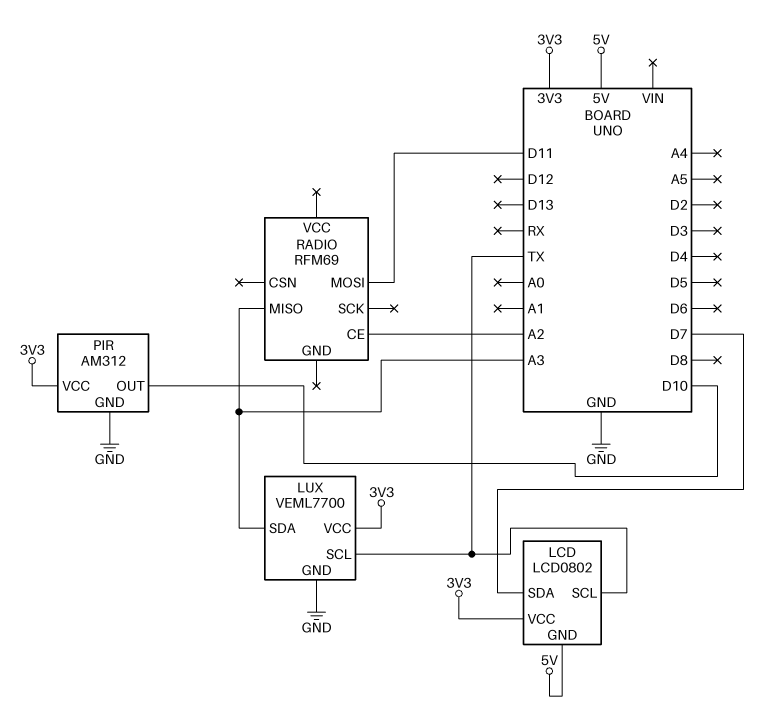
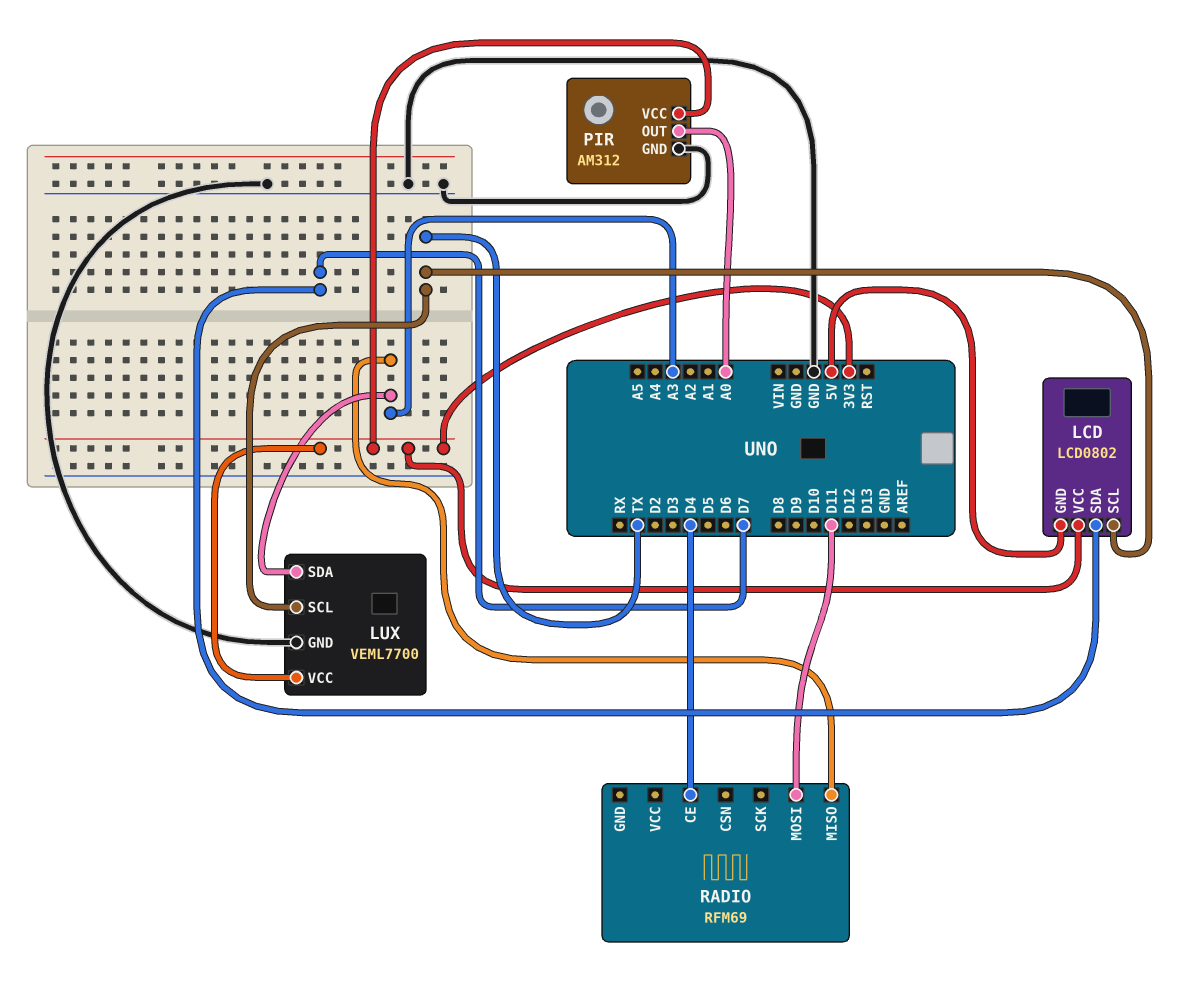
PIR pin OUT: D10 -> A0
RADIO pin CE: A2 -> D4

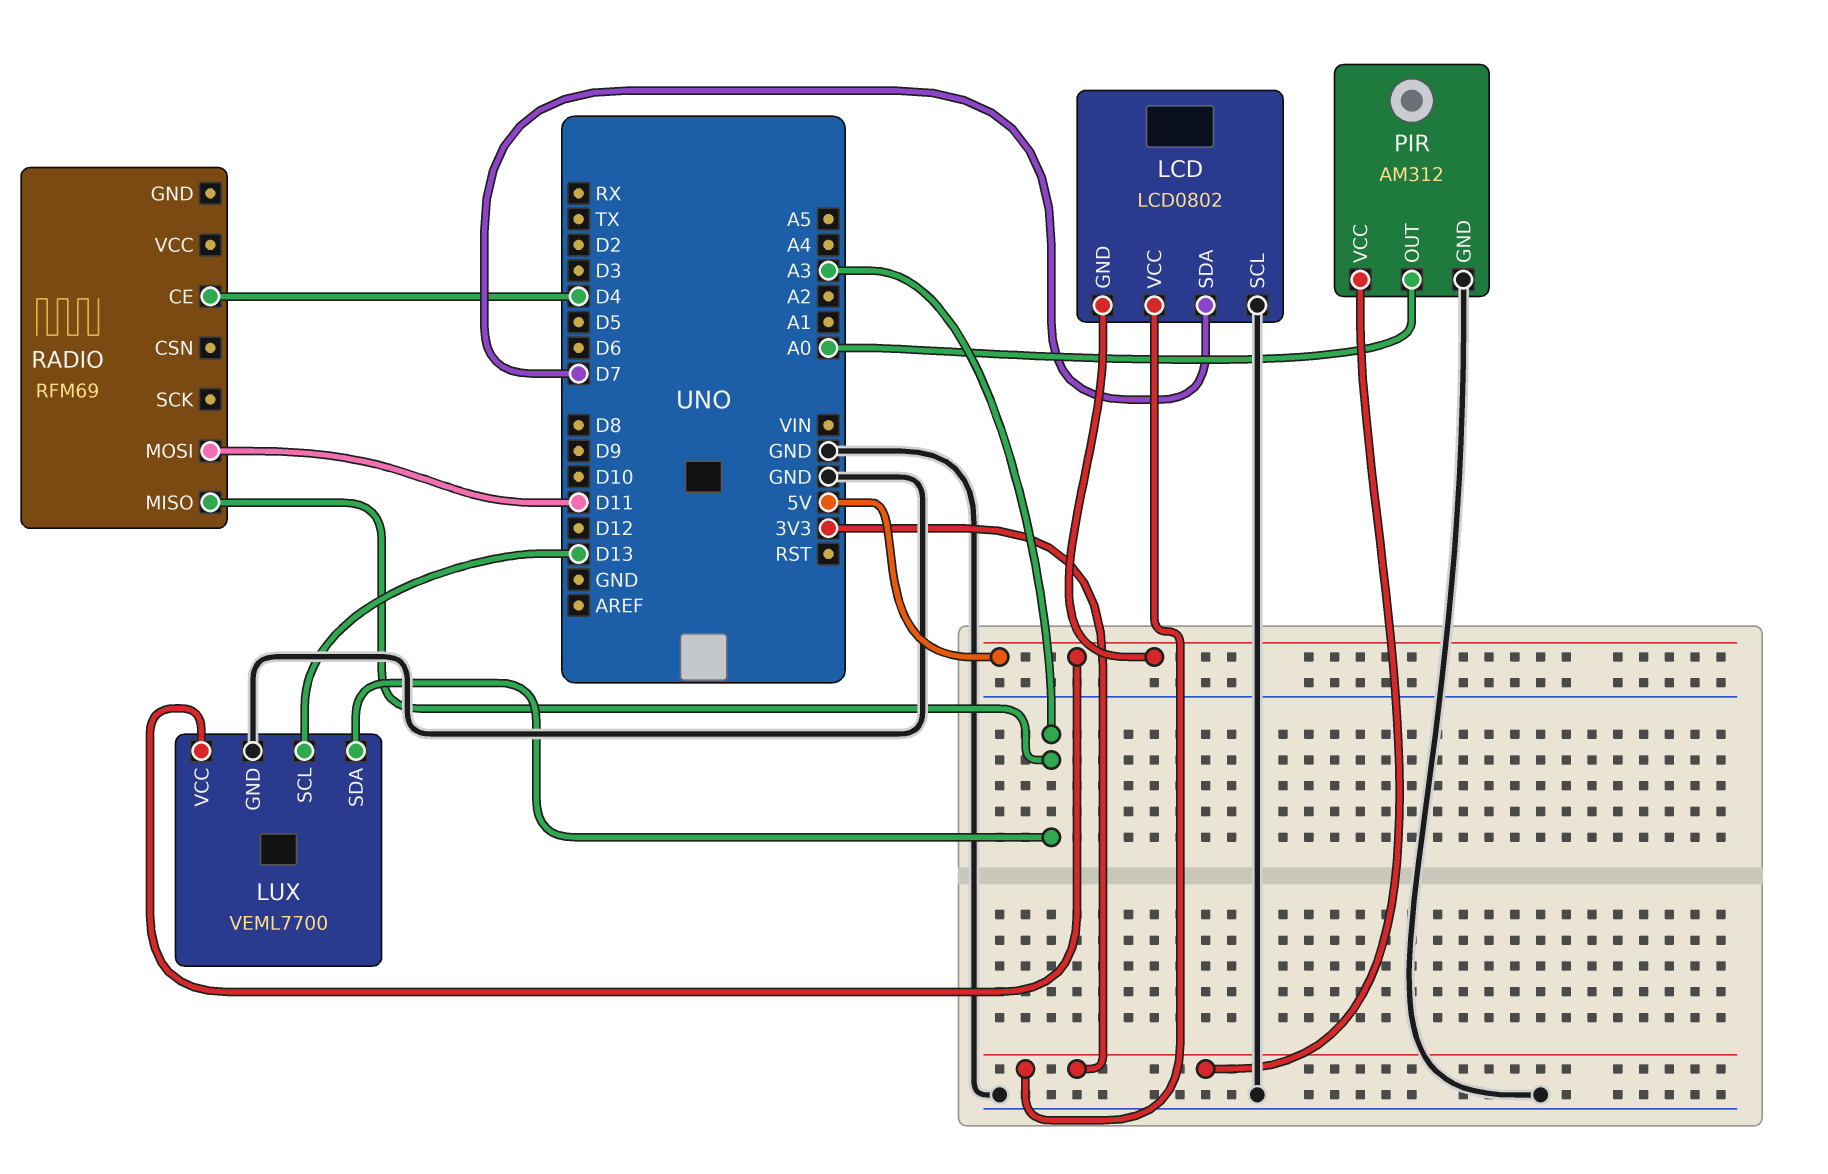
LCD pin SCL: TX -> GND
LUX pin SCL: TX -> D13
LUX pin VCC: 3V3 -> 5V

